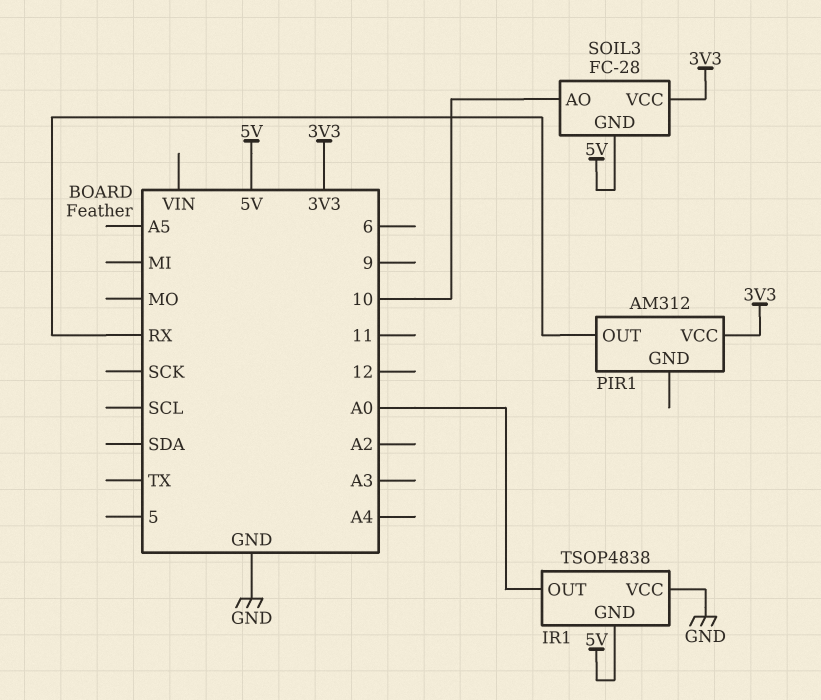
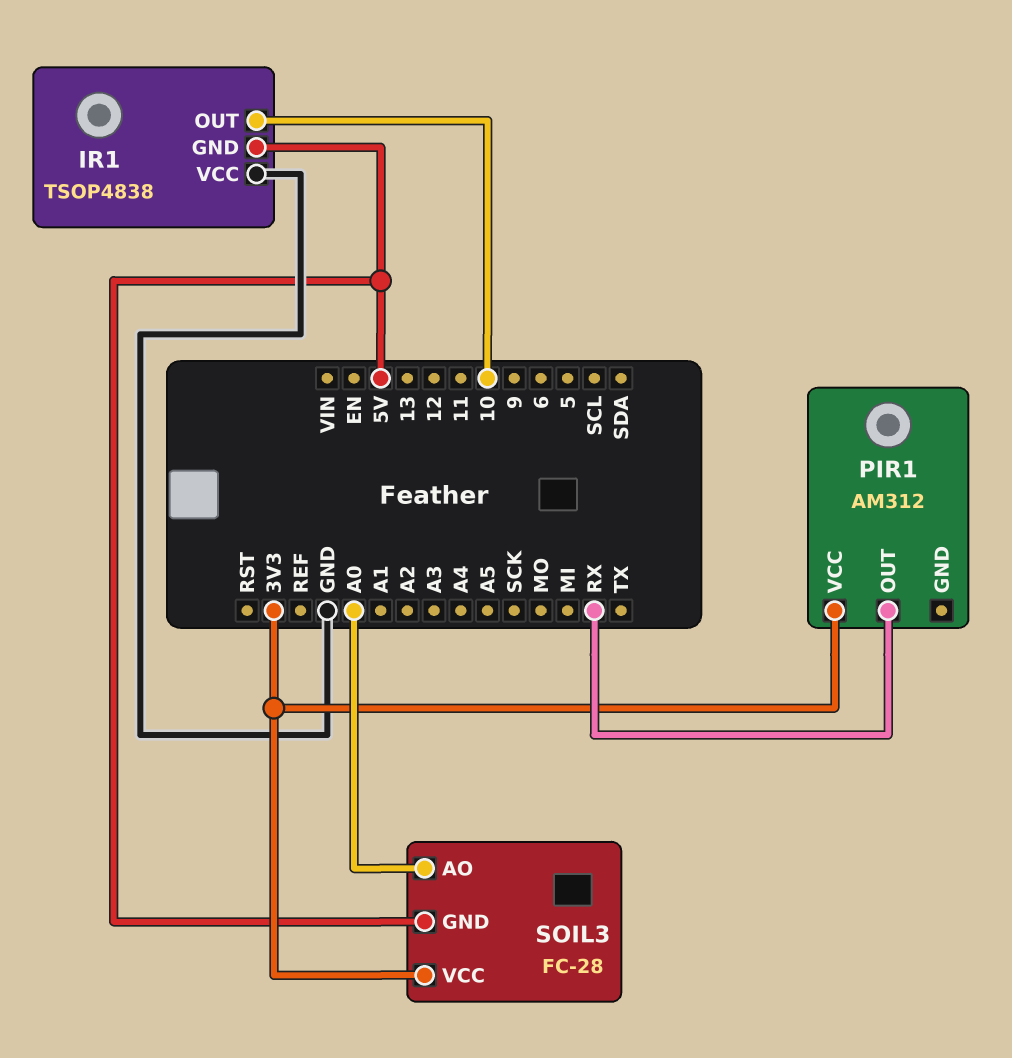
IR1 pin OUT: A0 -> 10
SOIL3 pin AO: 10 -> A0

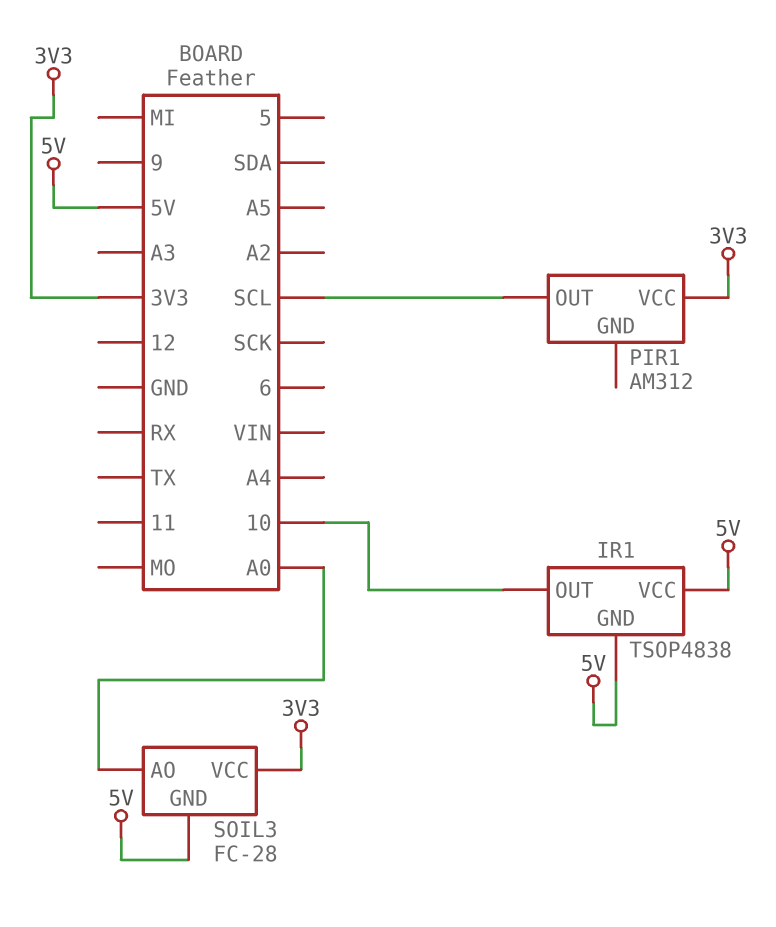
IR1 pin VCC: GND -> 5V
PIR1 pin OUT: RX -> SCL

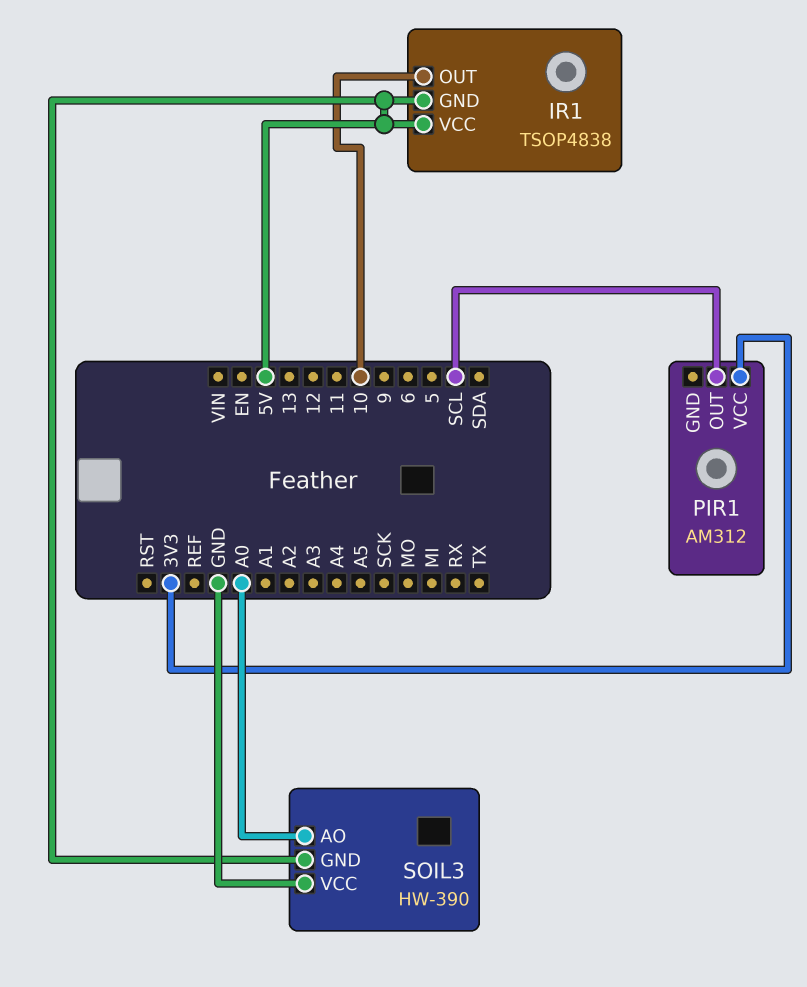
SOIL3: FC-28 -> HW-390
SOIL3 pin VCC: 3V3 -> GND

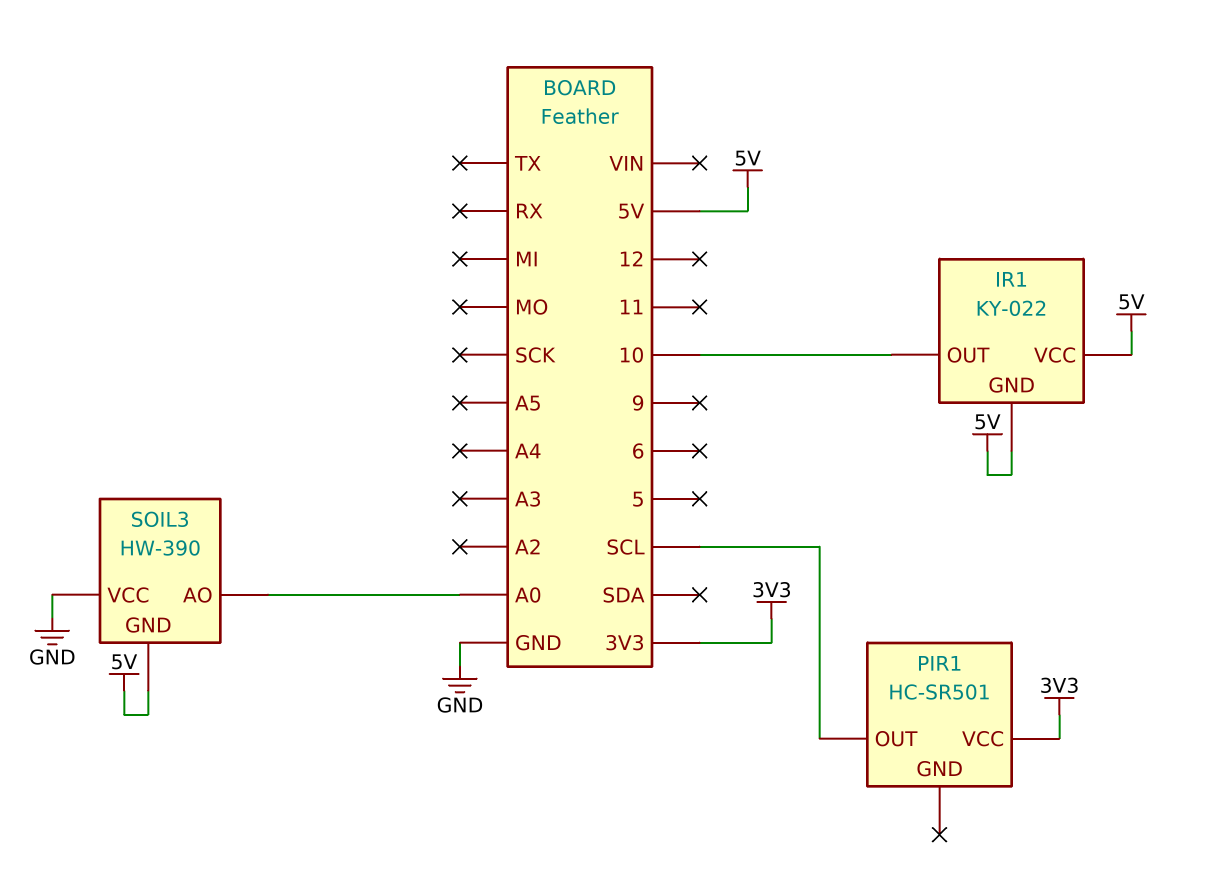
IR1: TSOP4838 -> KY-022
PIR1: AM312 -> HC-SR501

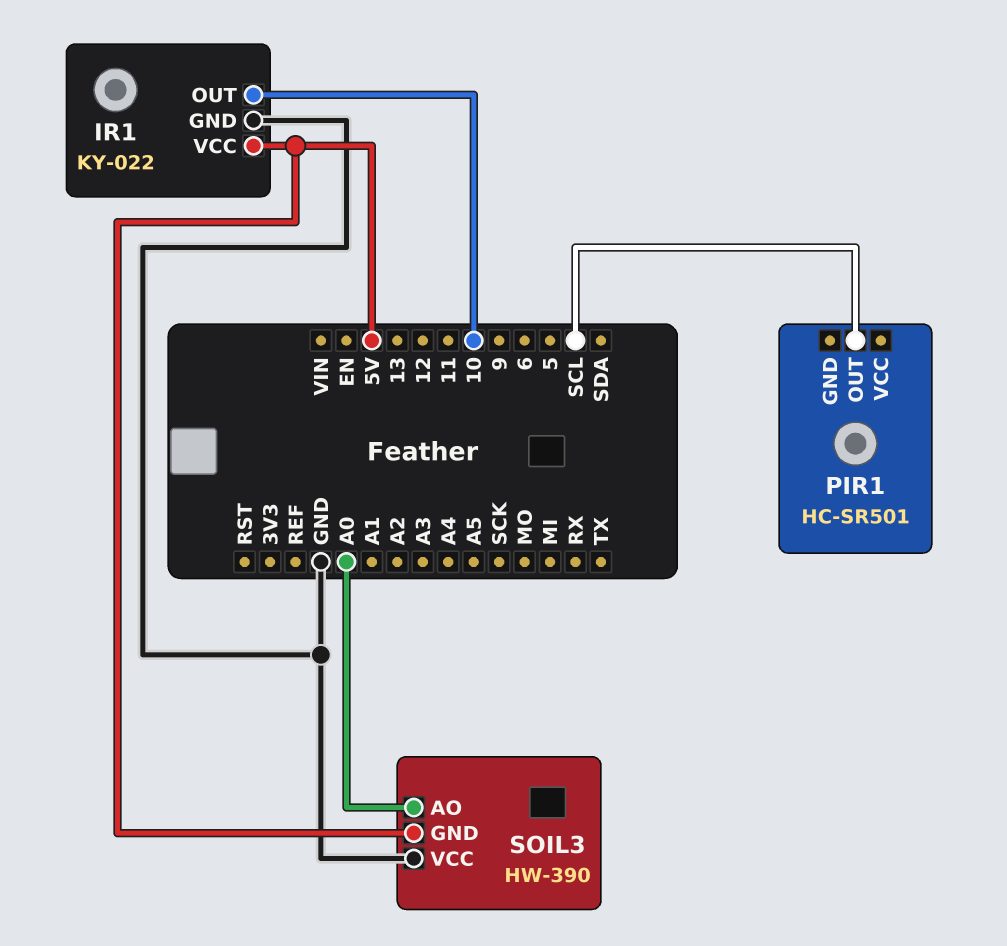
IR1 pin GND: 5V -> GND
PIR1 pin VCC: 3V3 -> none

